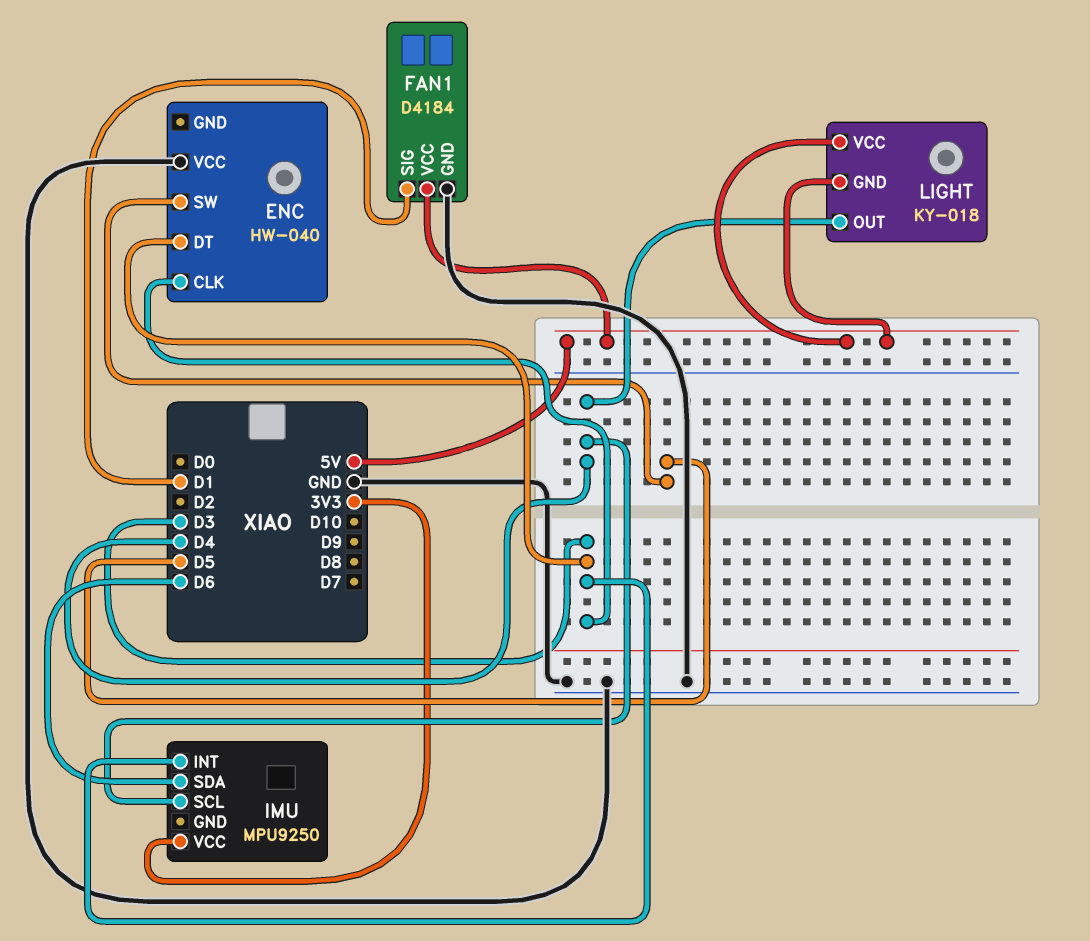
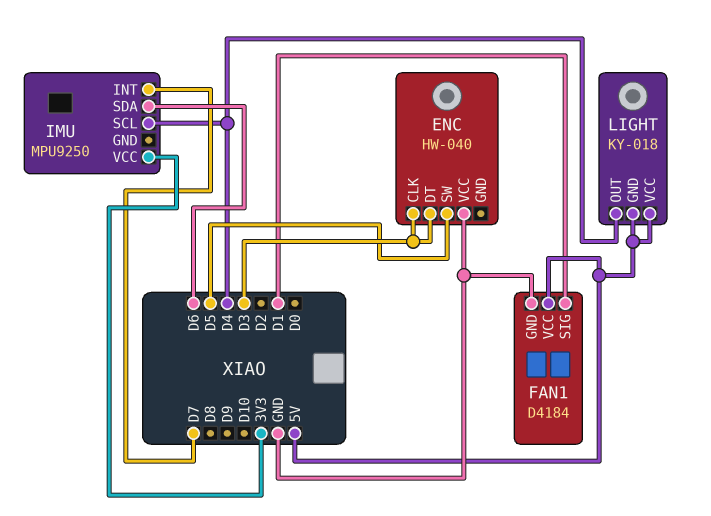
IMU pin INT: D3 -> D7

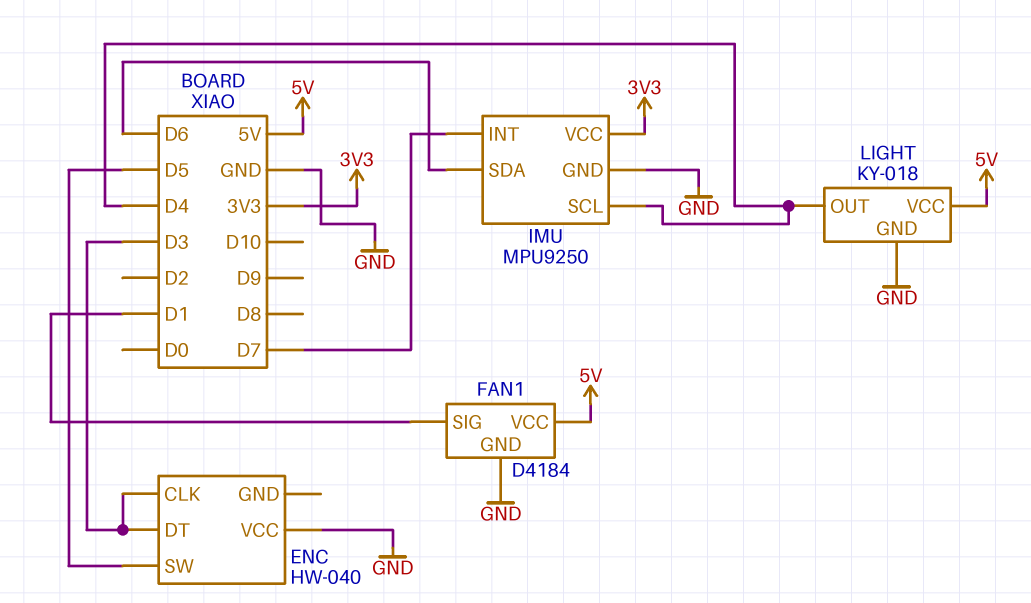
IMU pin GND: none -> GND
LIGHT pin GND: 5V -> GND

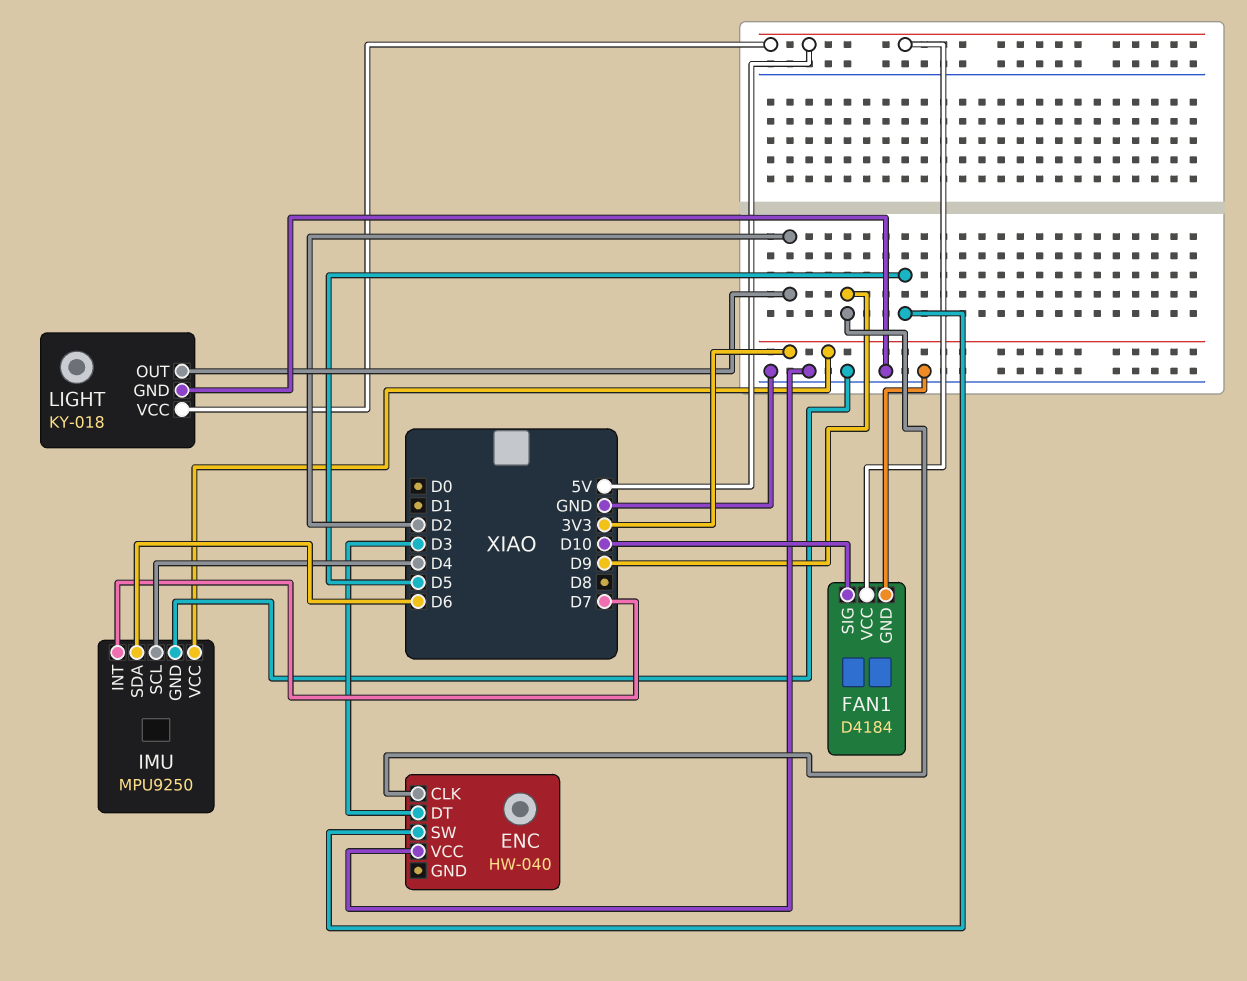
ENC pin CLK: D3 -> D9
FAN1 pin SIG: D1 -> D10
LIGHT pin OUT: D4 -> D2

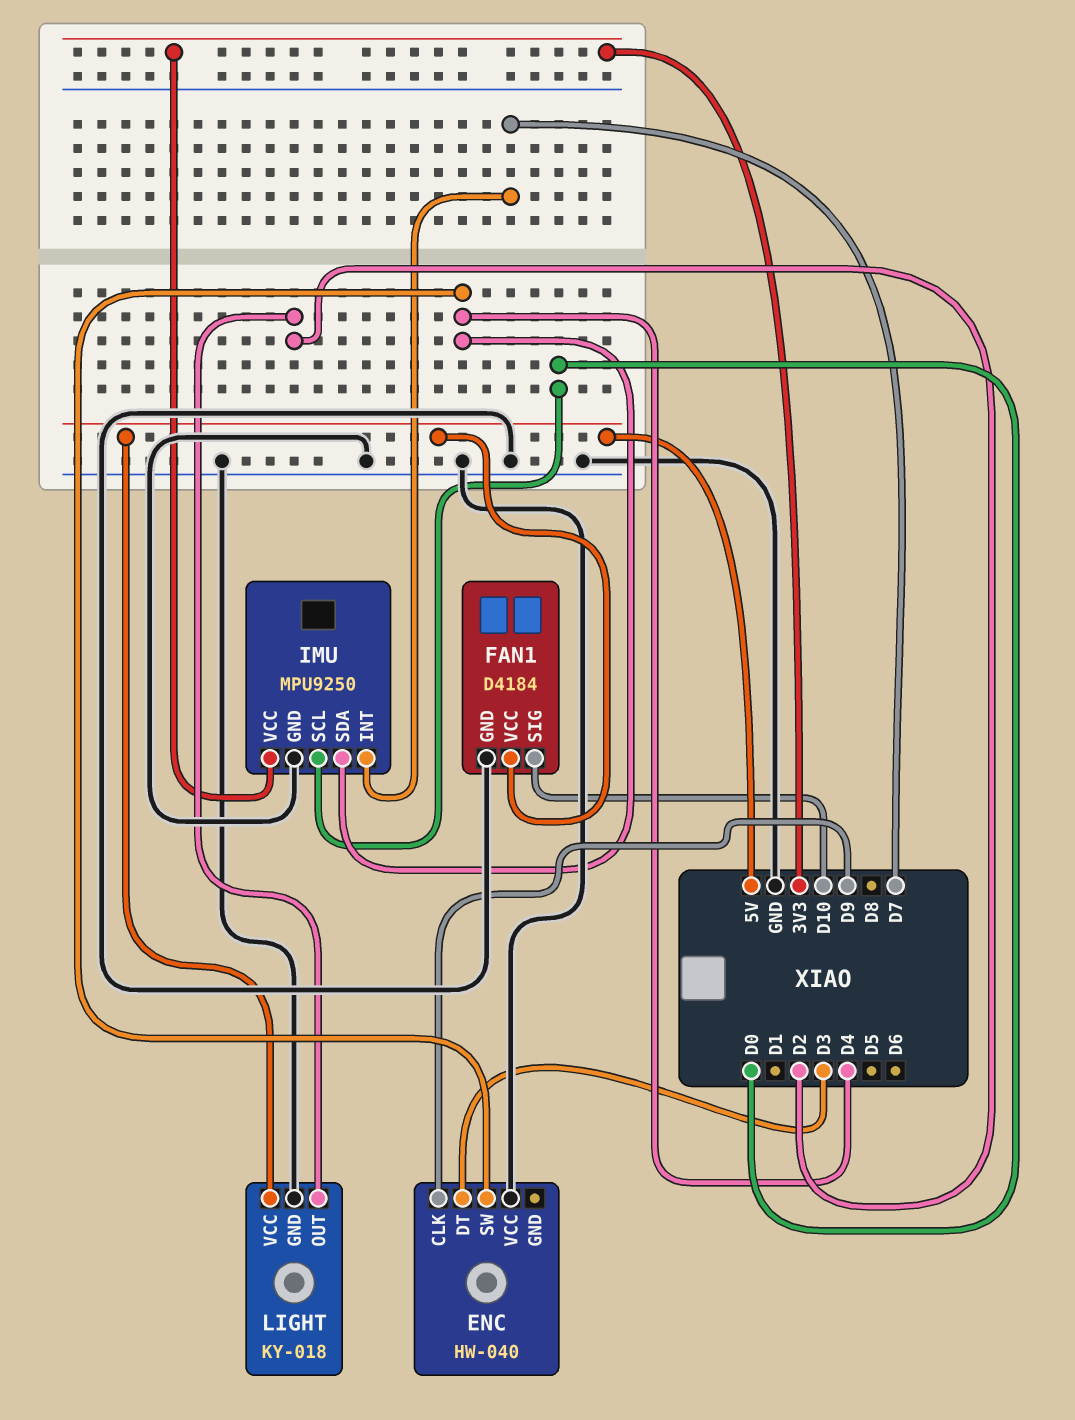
ENC pin SW: D5 -> D4
IMU pin SCL: D4 -> D0
IMU pin SDA: D6 -> D4

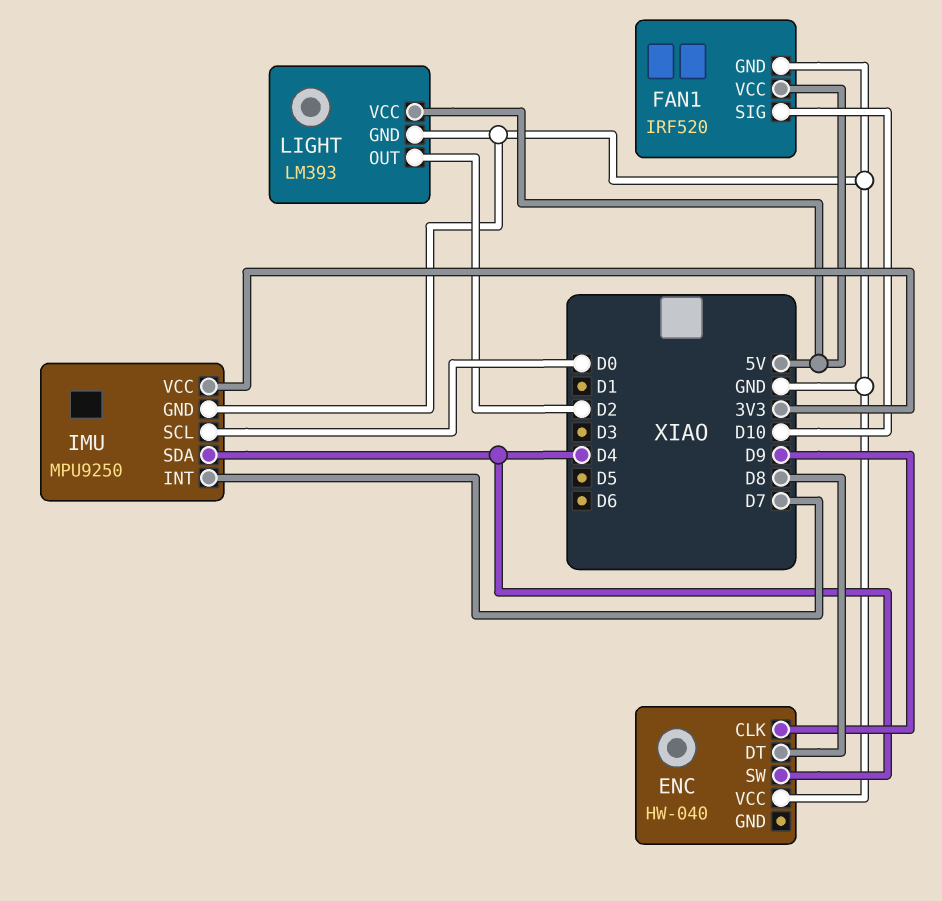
ENC pin DT: D3 -> D8
FAN1: D4184 -> IRF520
LIGHT: KY-018 -> LM393

